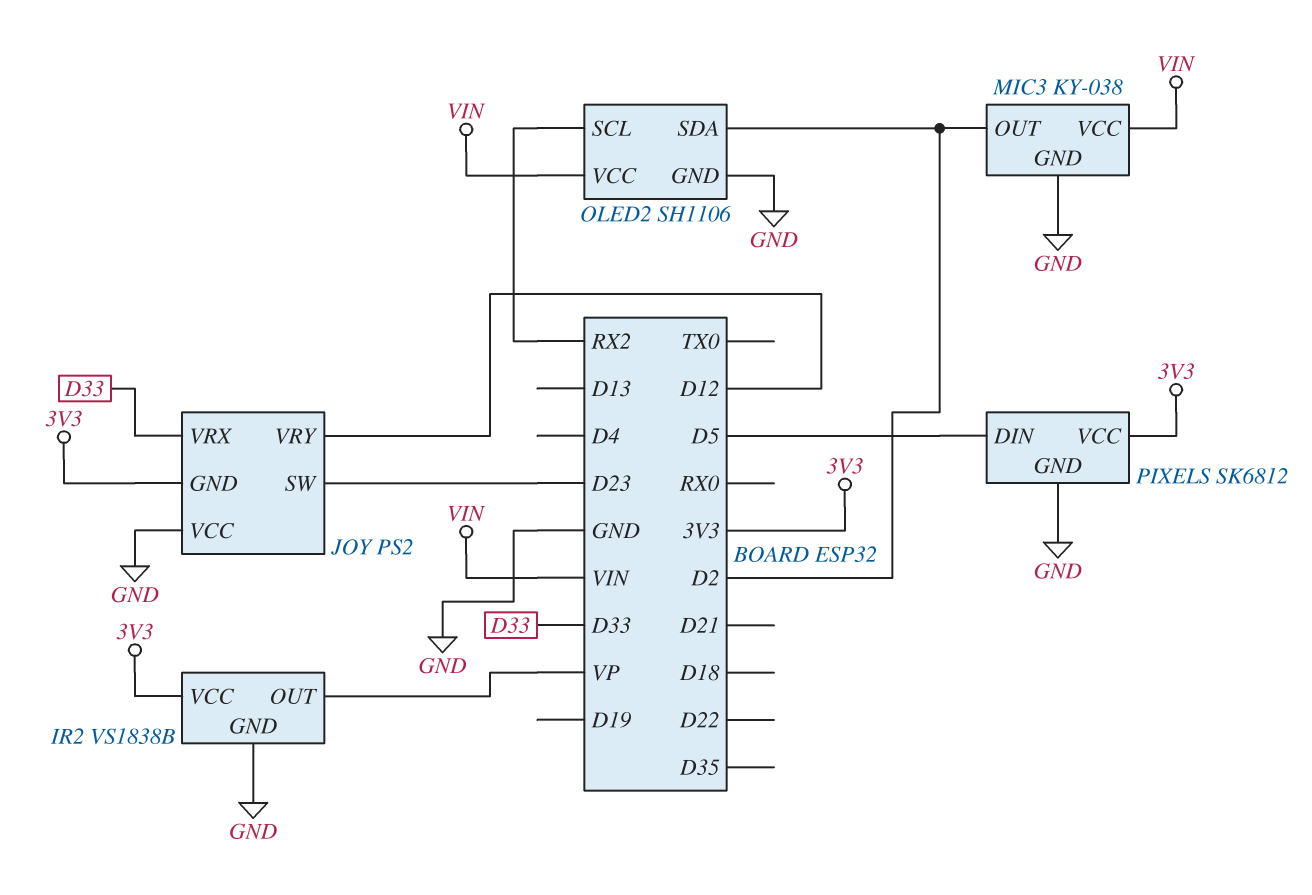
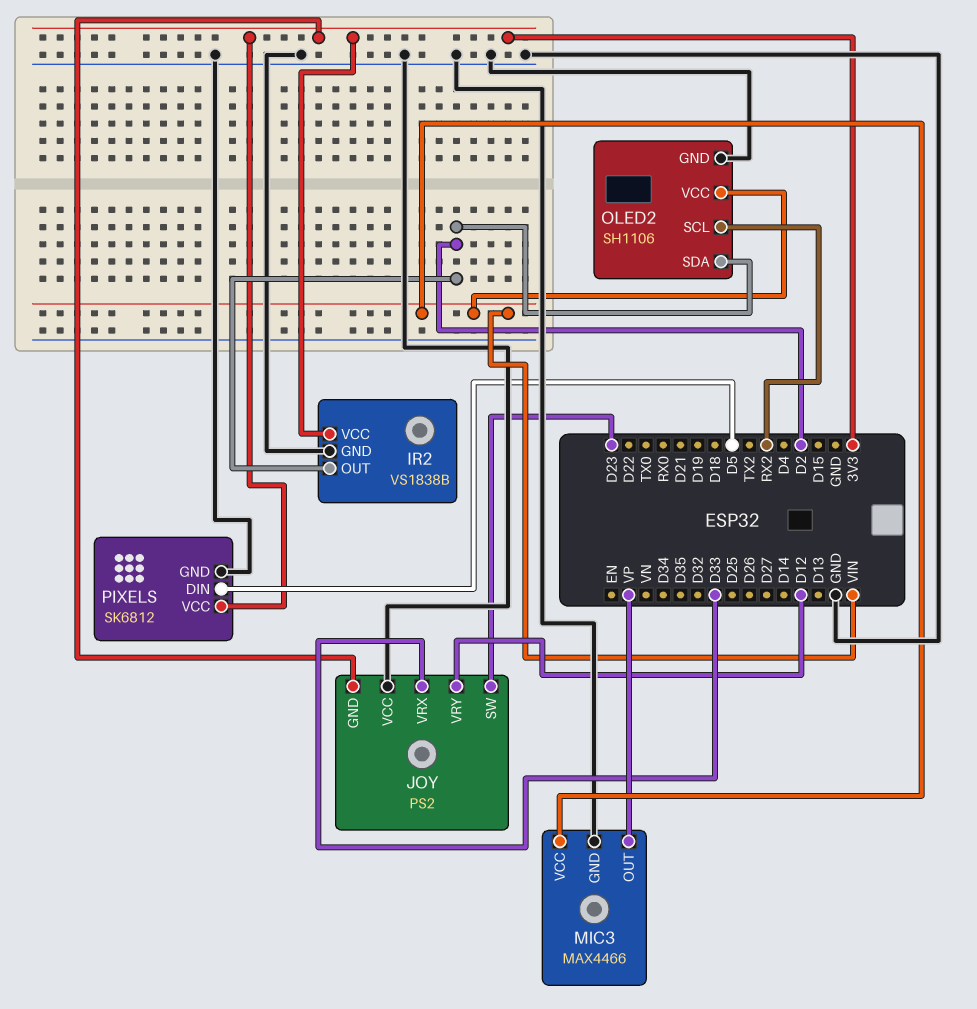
IR2 pin OUT: VP -> D2
MIC3: KY-038 -> MAX4466
MIC3 pin OUT: D2 -> VP

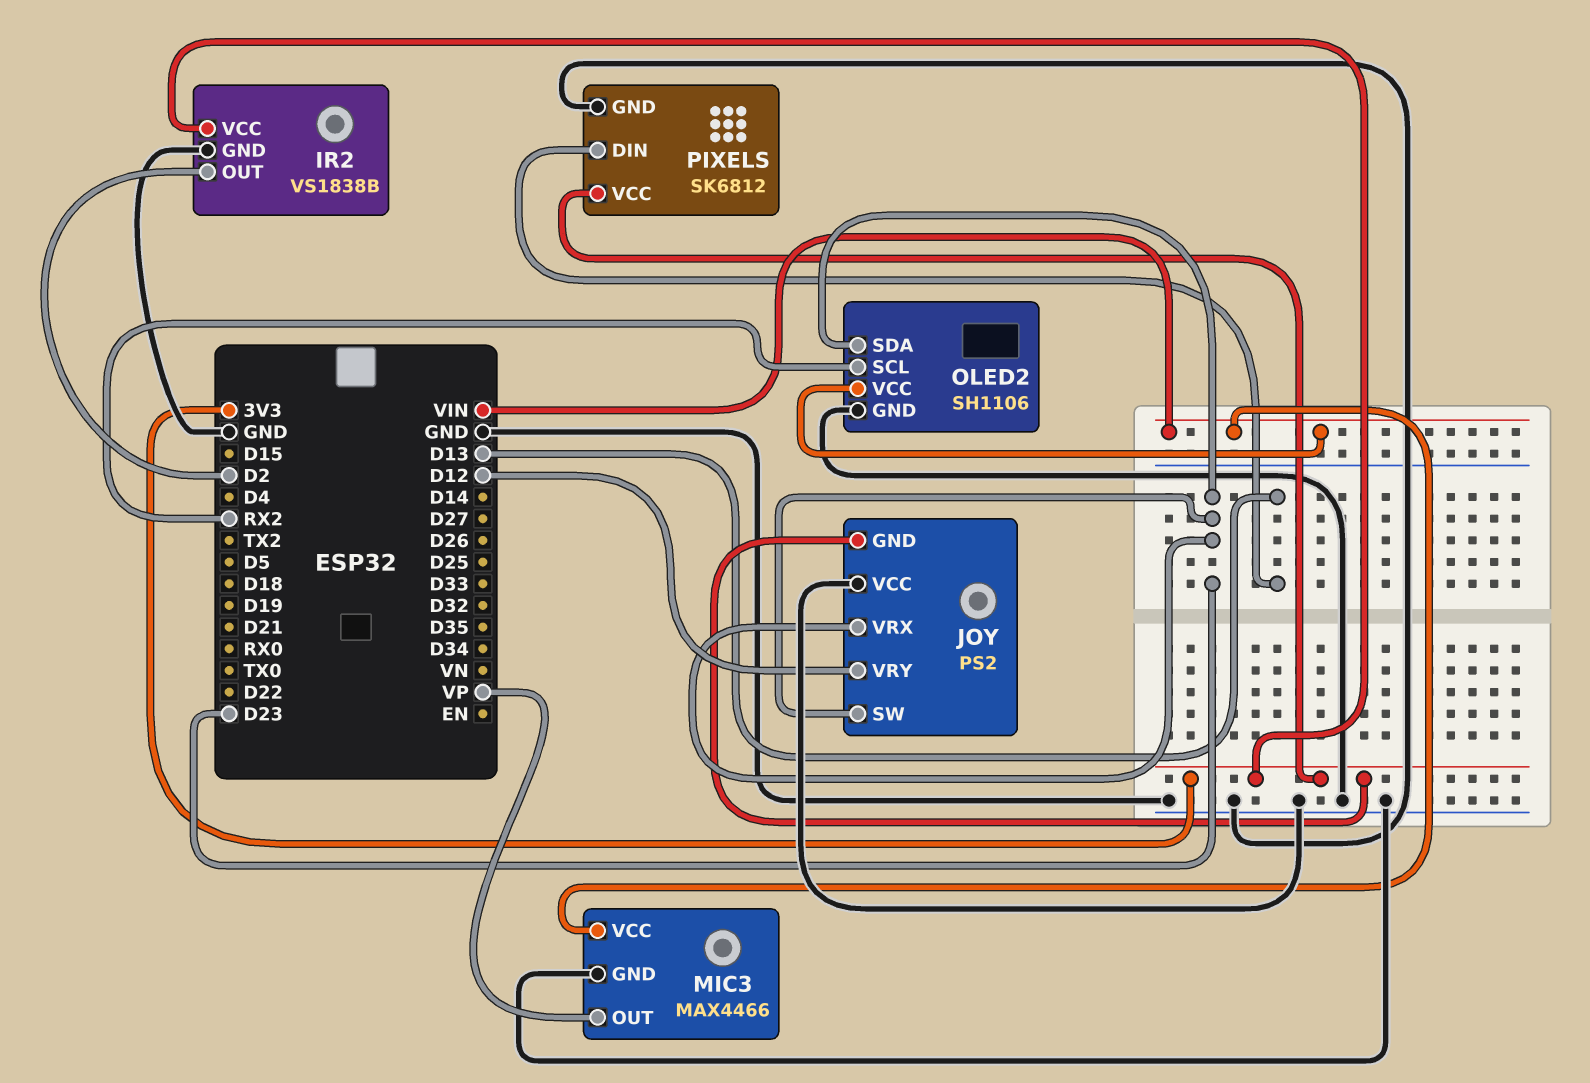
JOY pin VRX: D33 -> D23
OLED2 pin SDA: D2 -> D23
PIXELS pin DIN: D5 -> D13

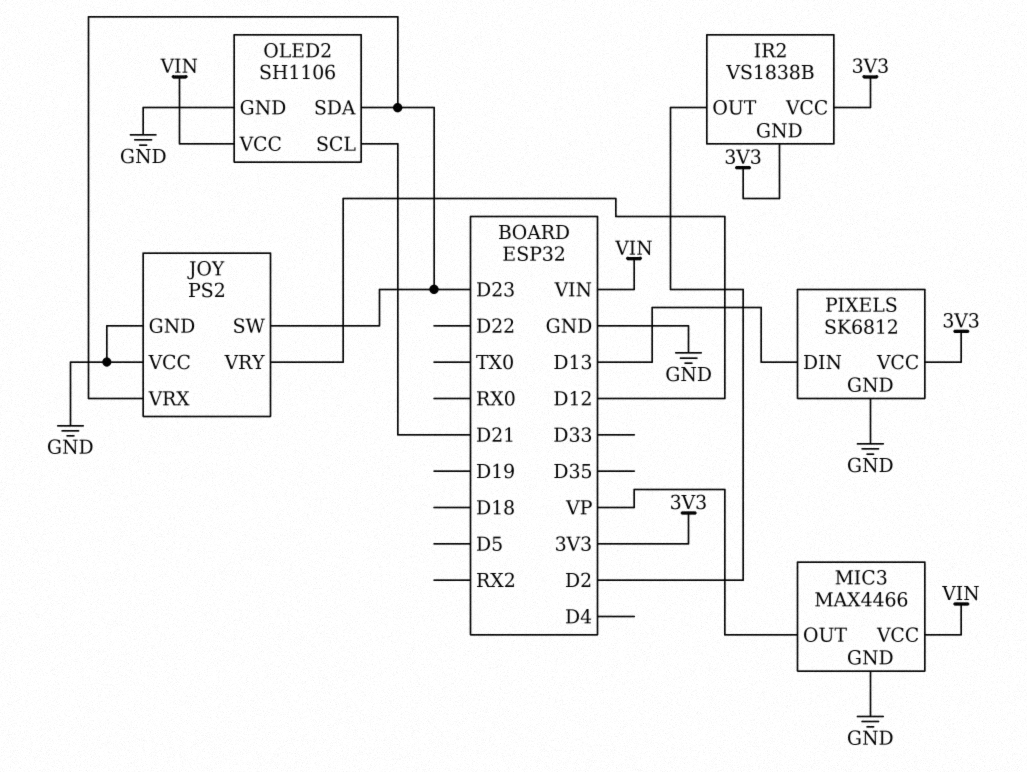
IR2 pin GND: GND -> 3V3
JOY pin GND: 3V3 -> GND
OLED2 pin SCL: RX2 -> D21

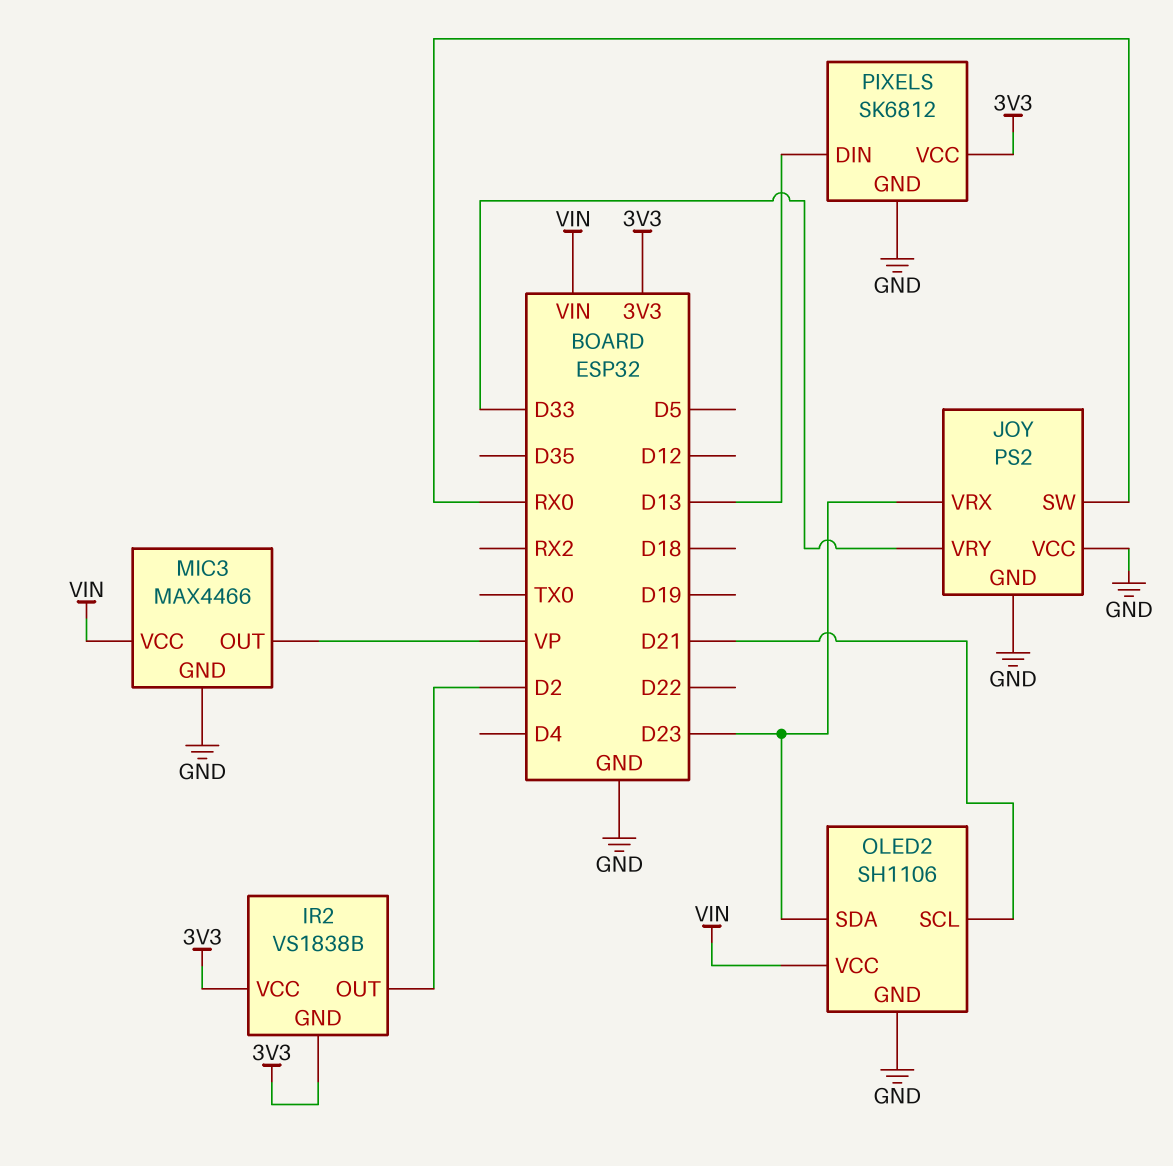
JOY pin SW: D23 -> RX0
JOY pin VRY: D12 -> D33

